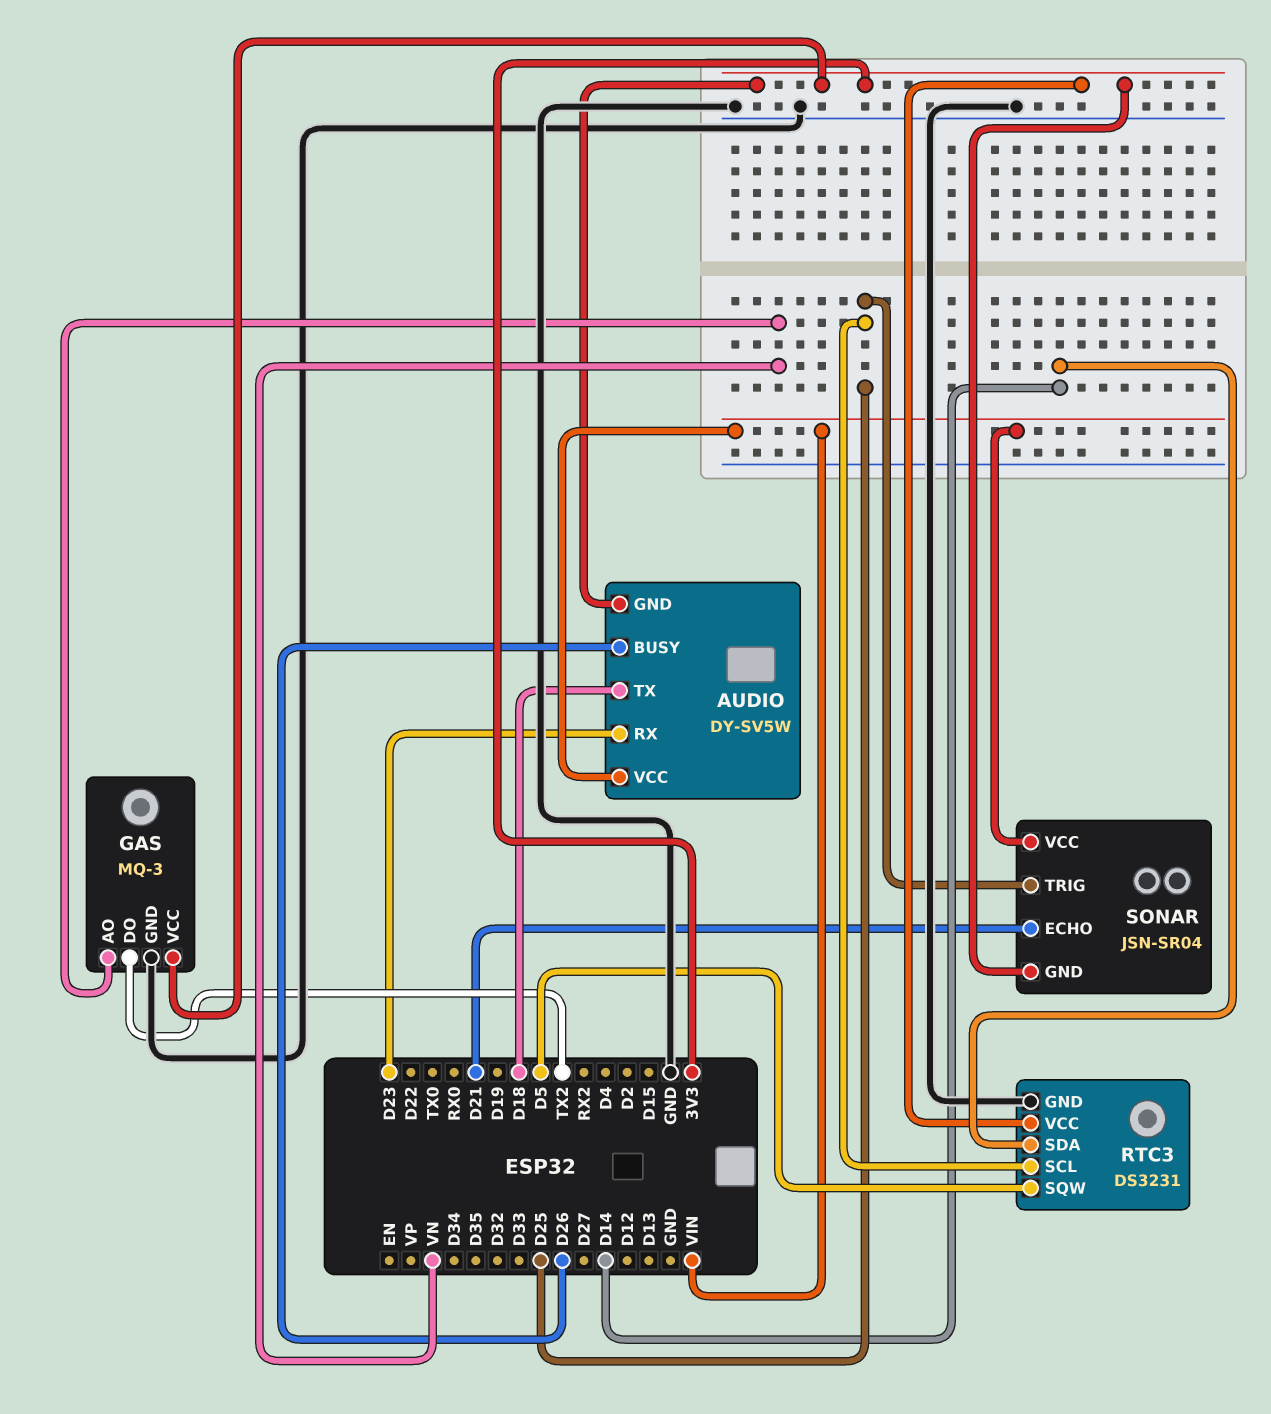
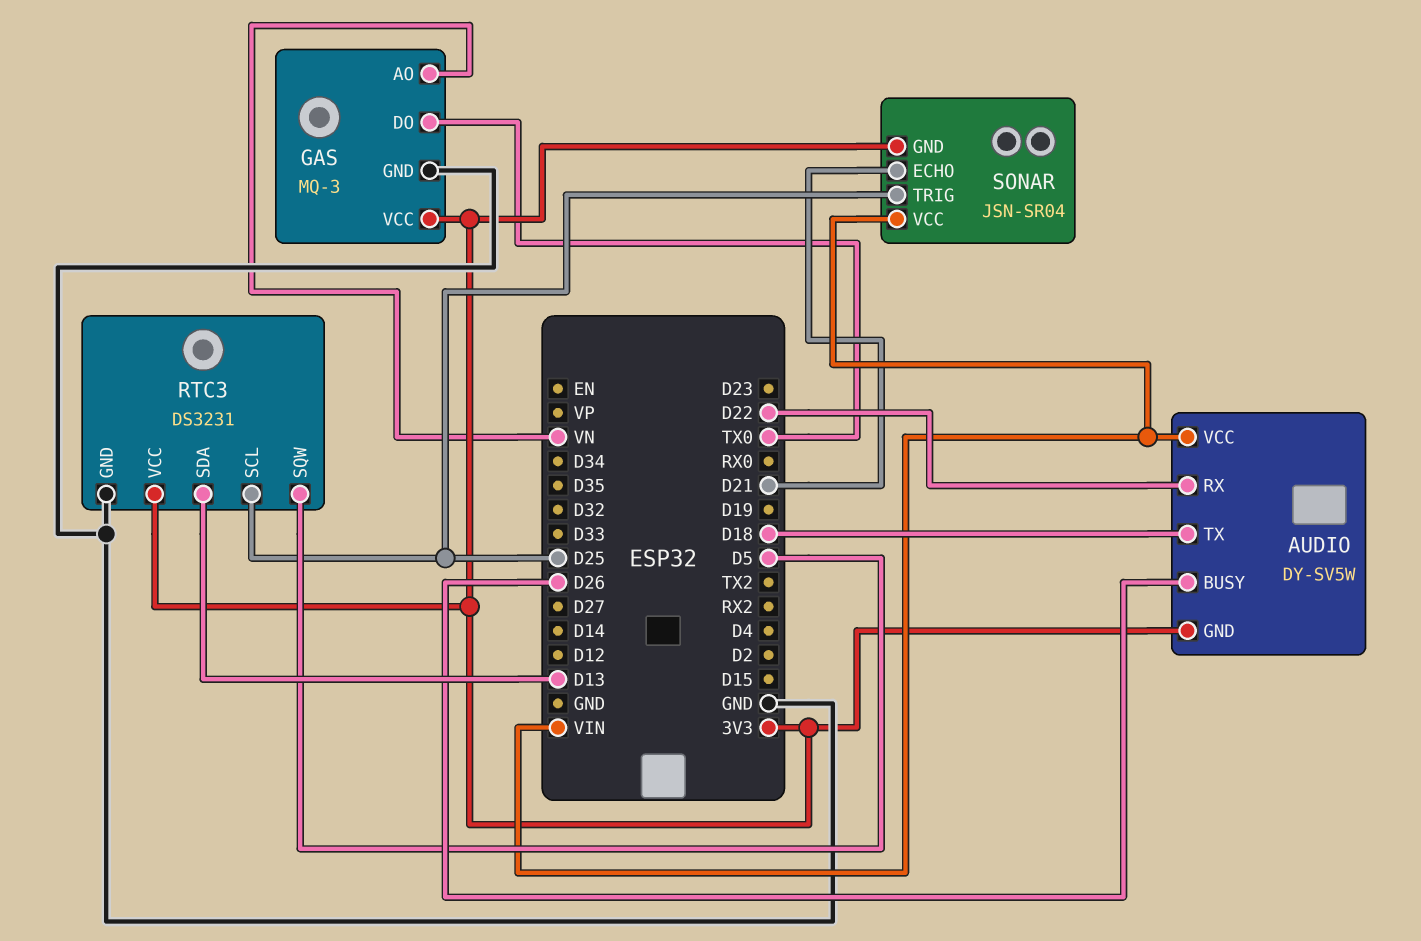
AUDIO pin RX: D23 -> D22
GAS pin DO: TX2 -> TX0
RTC3 pin SDA: D14 -> D13

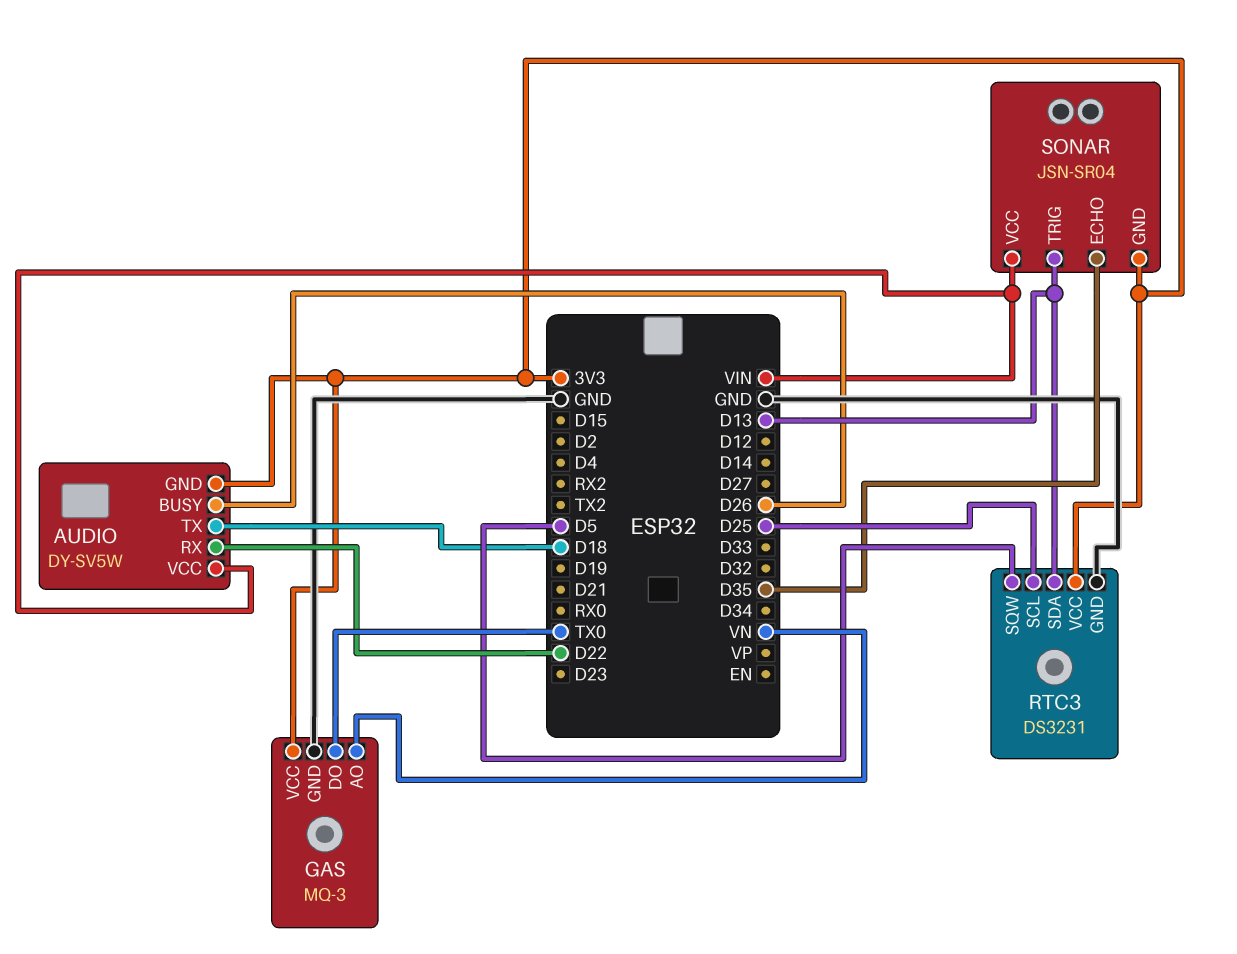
SONAR pin ECHO: D21 -> D35
SONAR pin TRIG: D25 -> D13

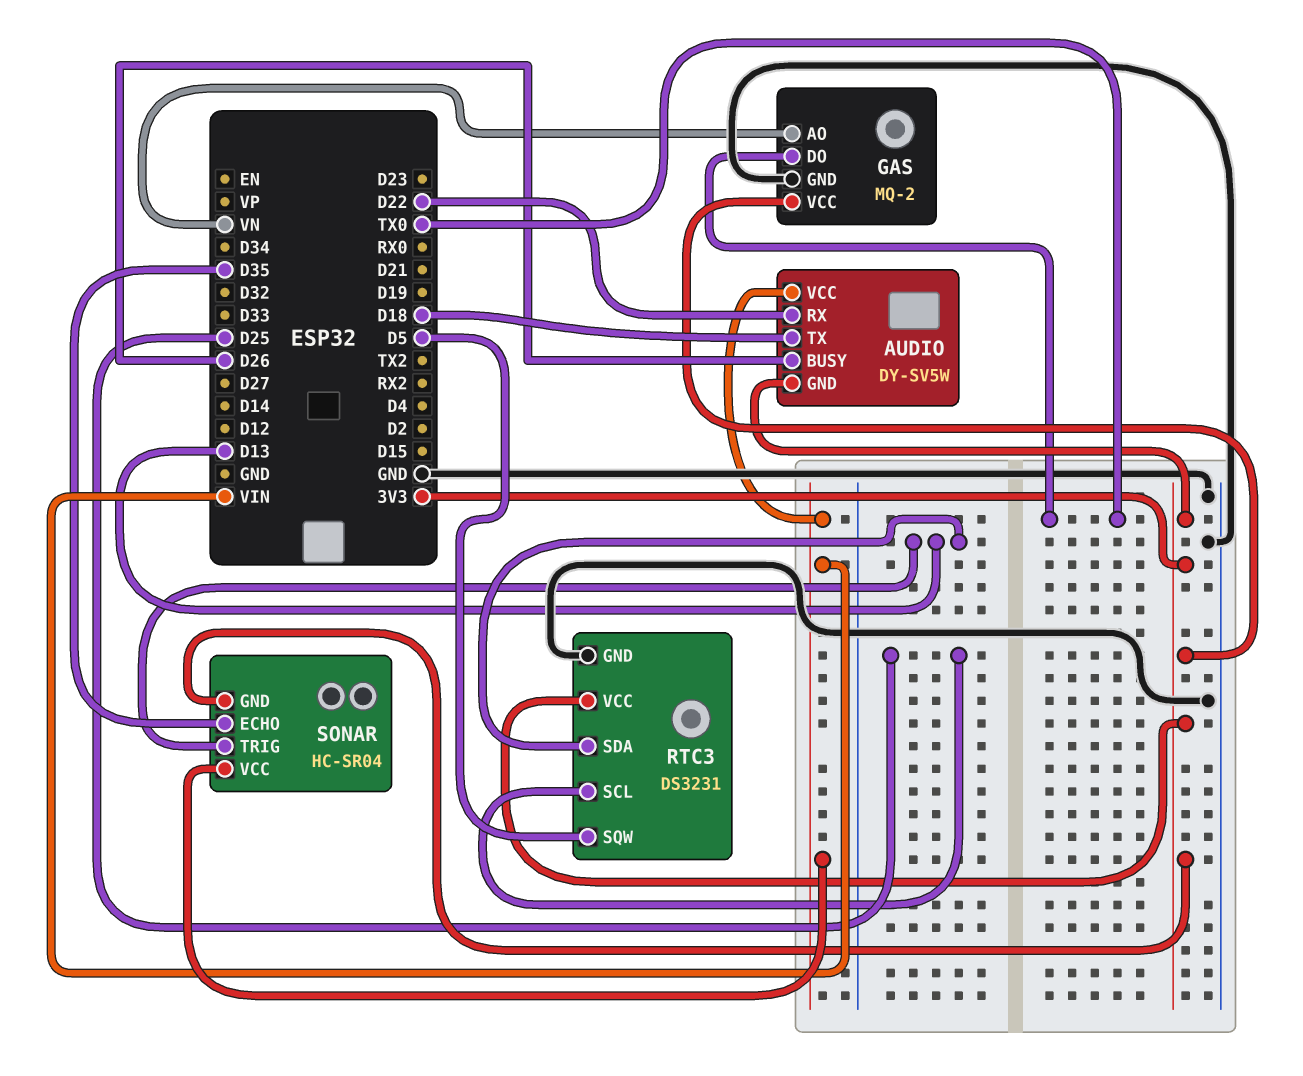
GAS: MQ-3 -> MQ-2
SONAR: JSN-SR04 -> HC-SR04

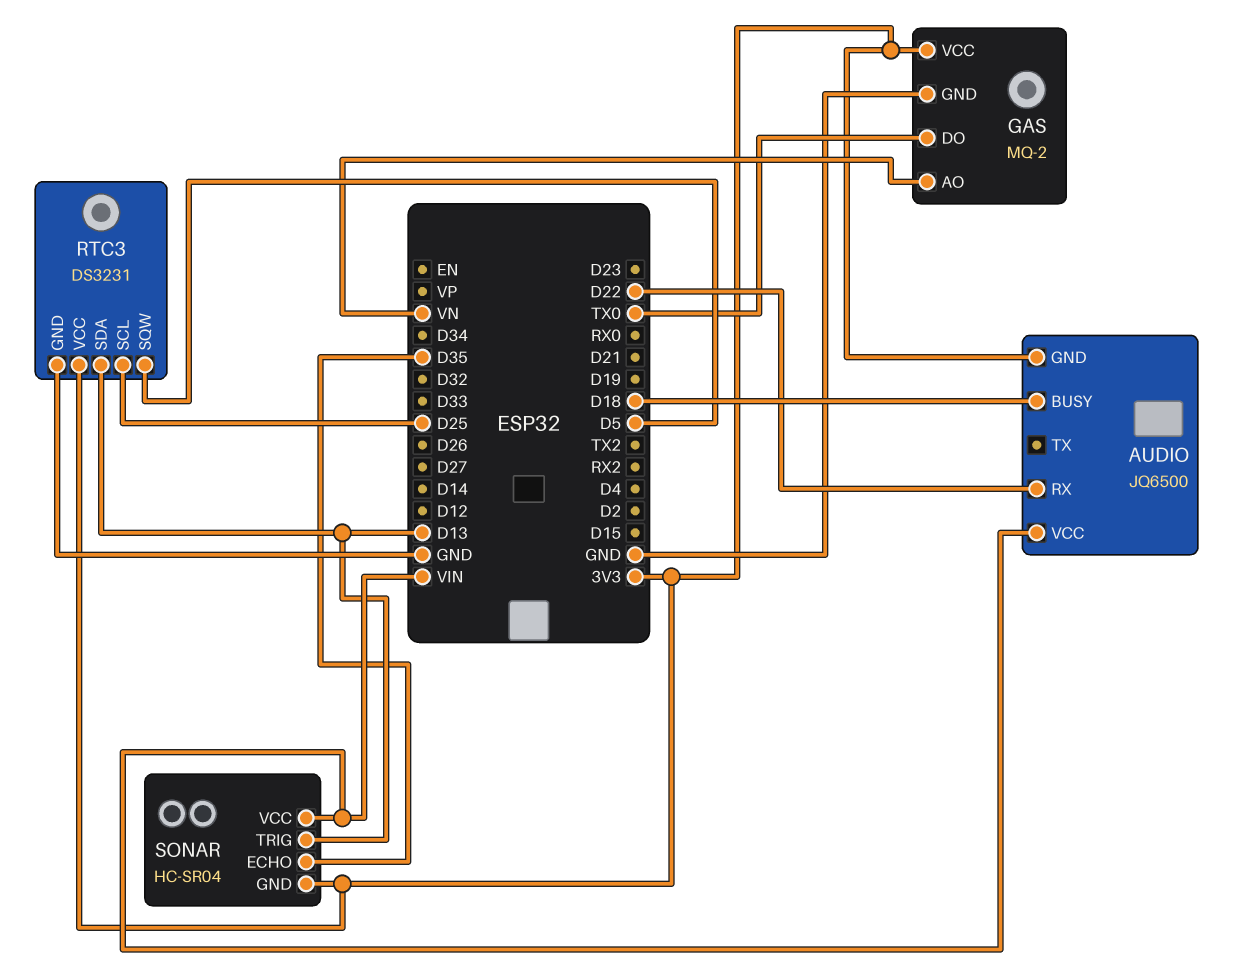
AUDIO: DY-SV5W -> JQ6500
AUDIO pin BUSY: D26 -> D18
AUDIO pin TX: D18 -> none

